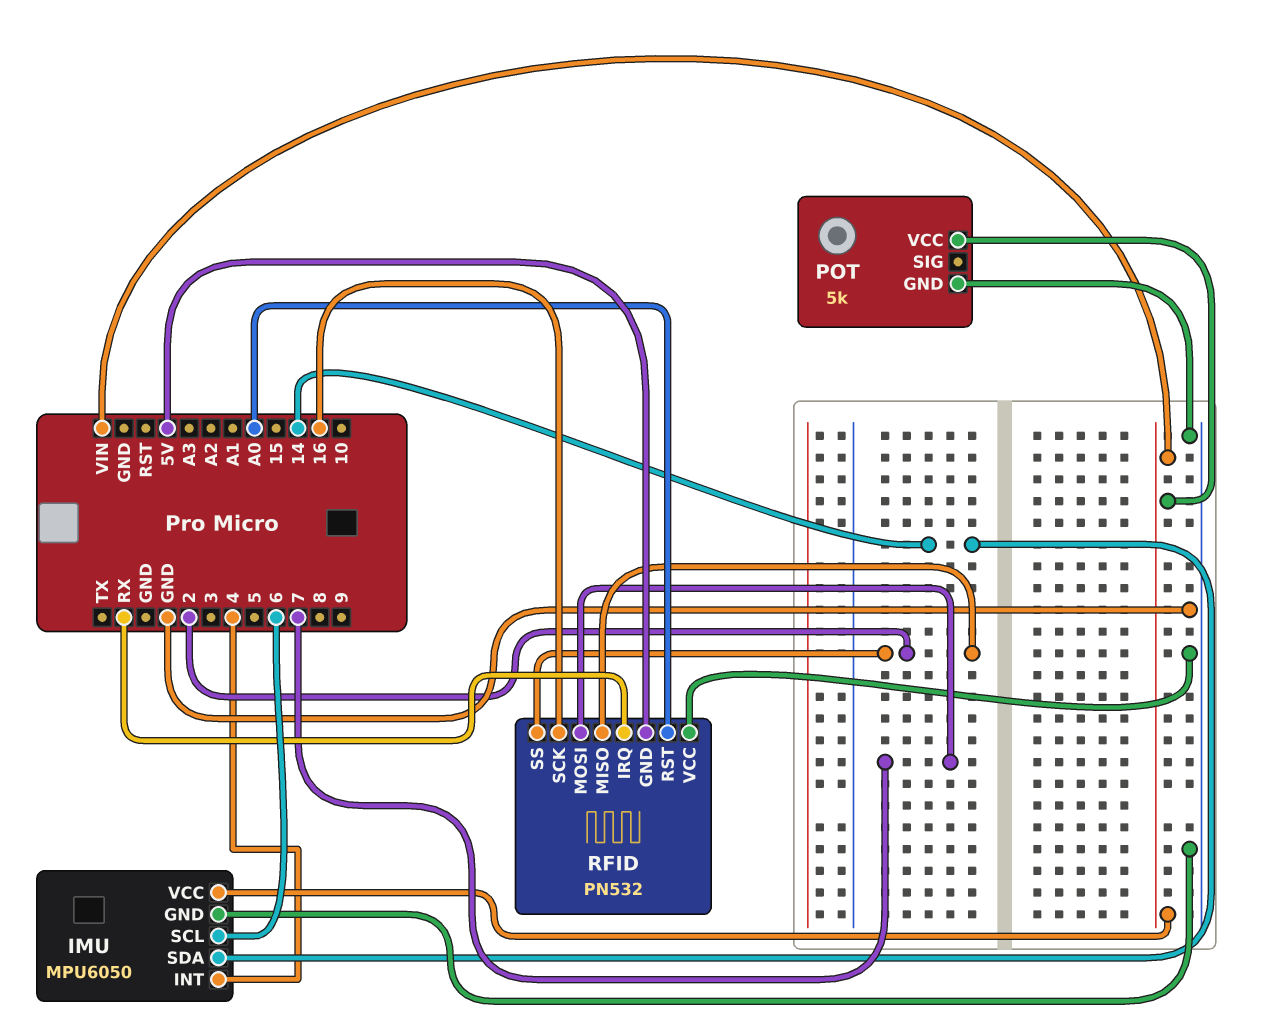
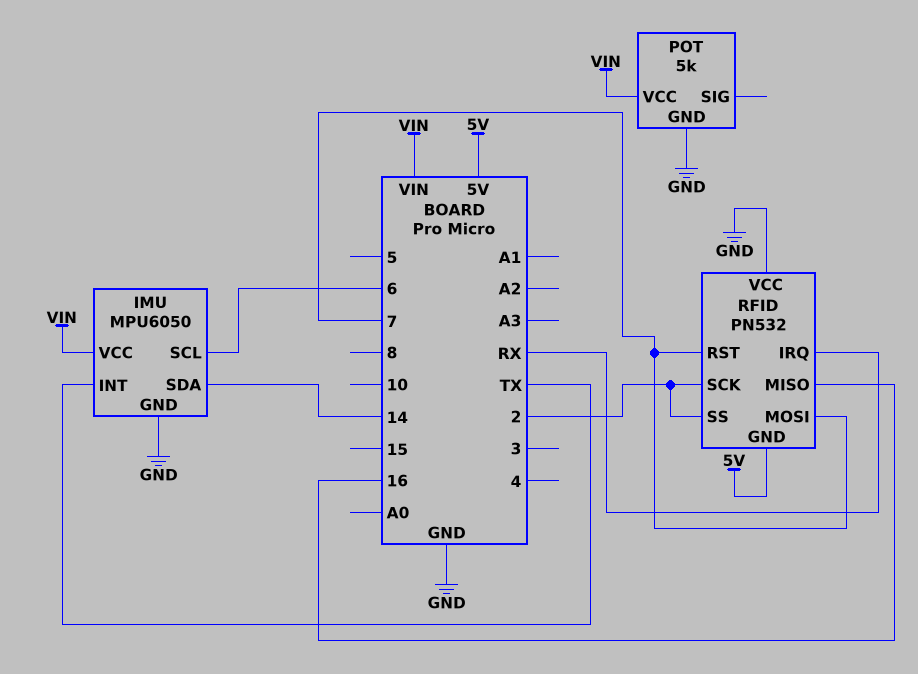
IMU pin INT: 4 -> TX
RFID pin MISO: 2 -> 16
RFID pin RST: A0 -> 7
RFID pin SCK: 16 -> 2

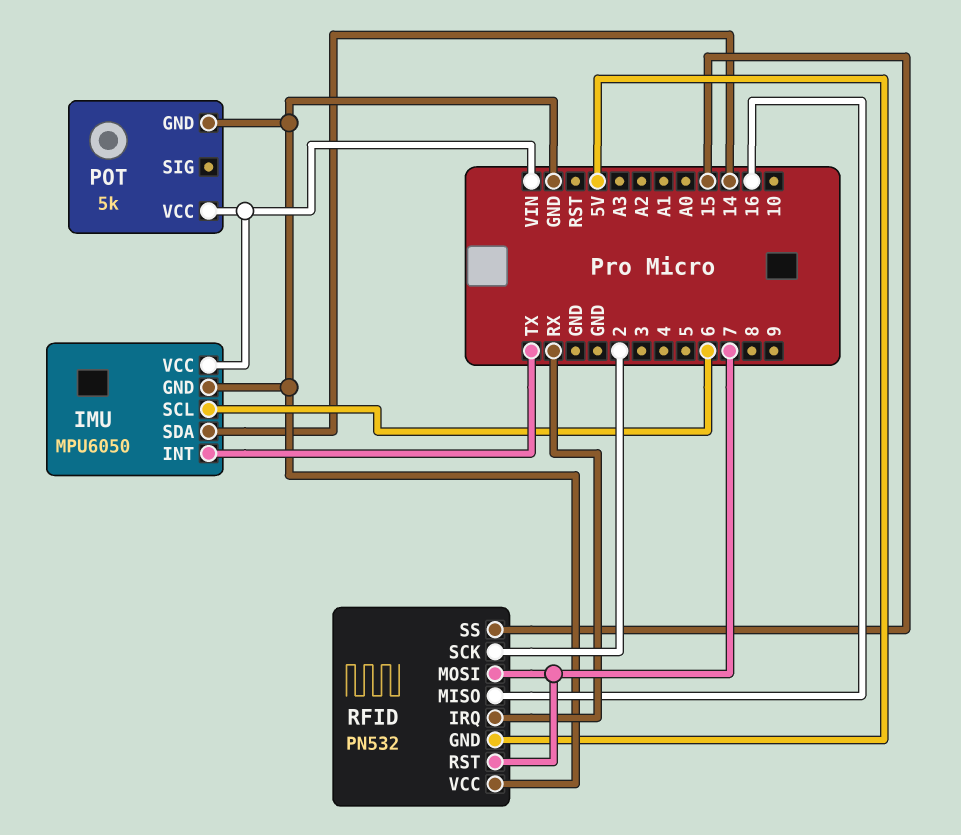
RFID pin SS: 2 -> 15

